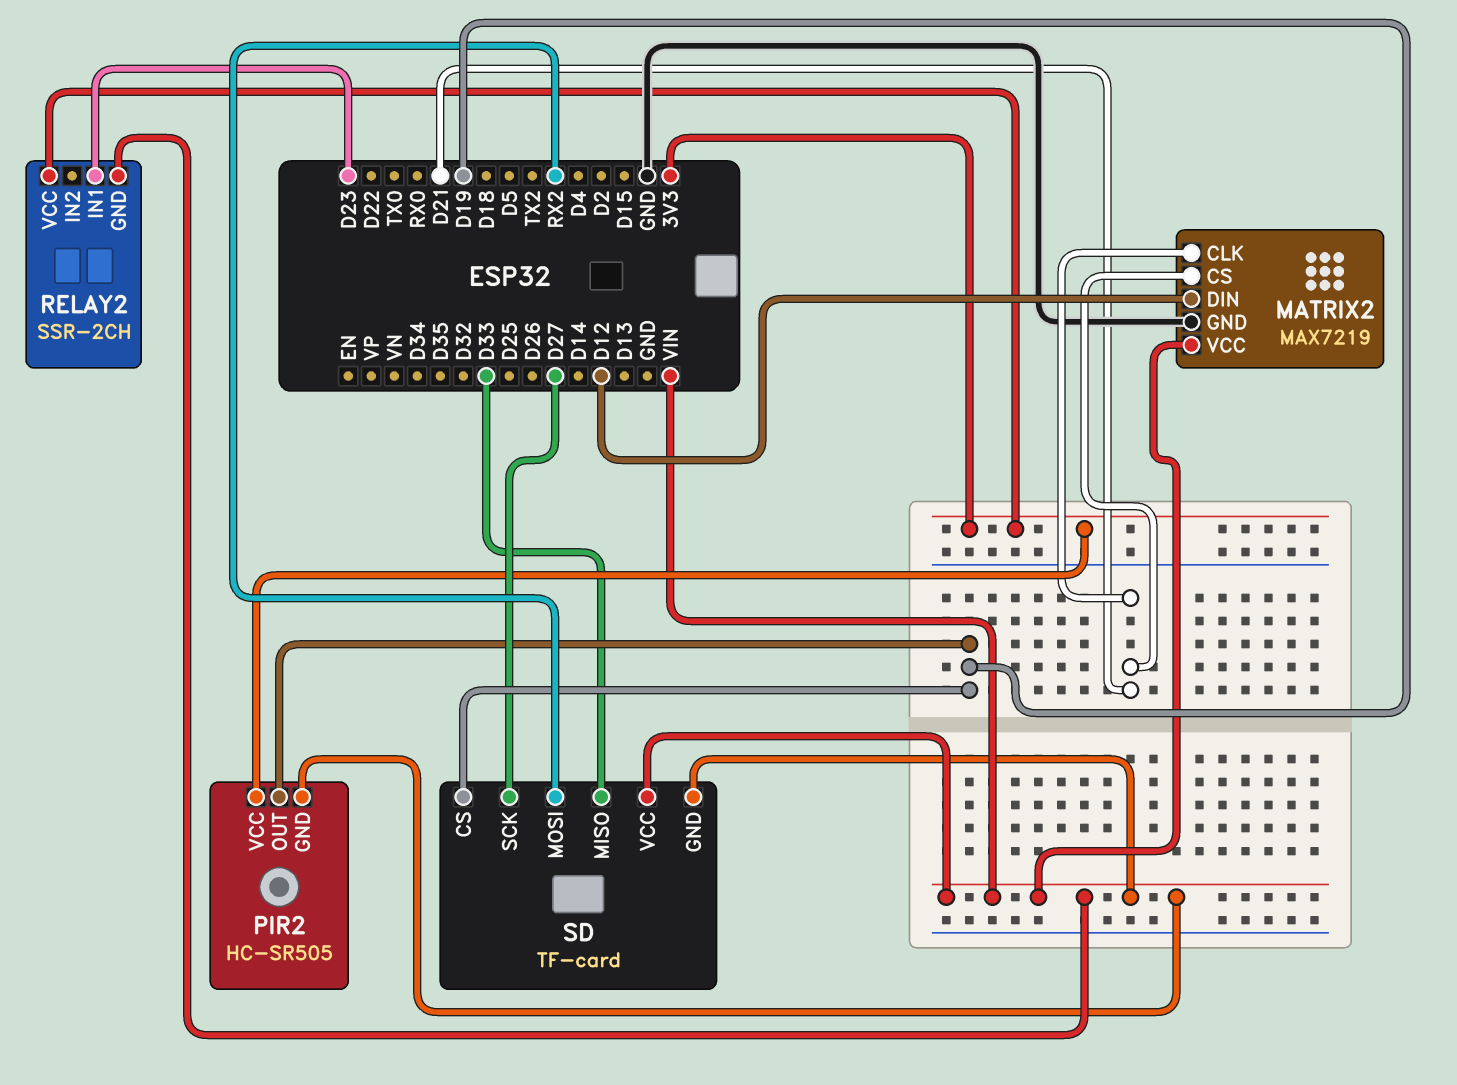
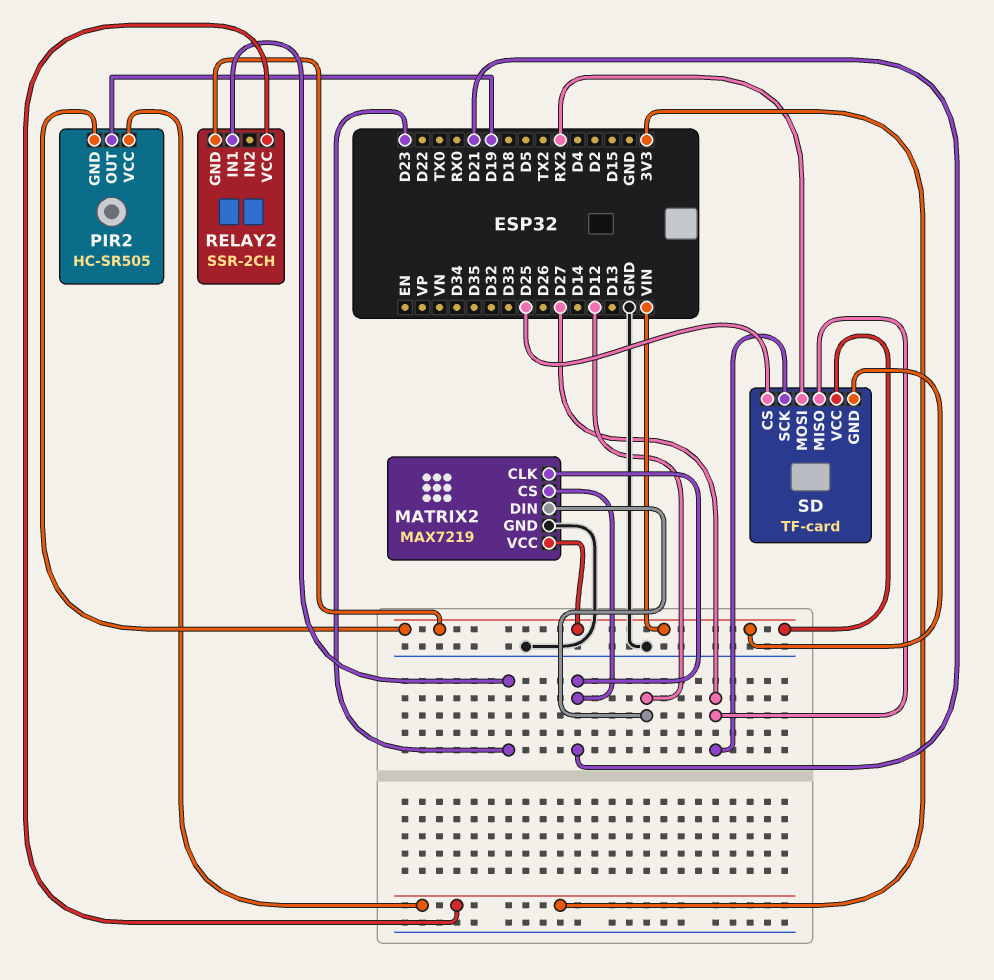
SD pin CS: D19 -> D25
SD pin MISO: D33 -> D27

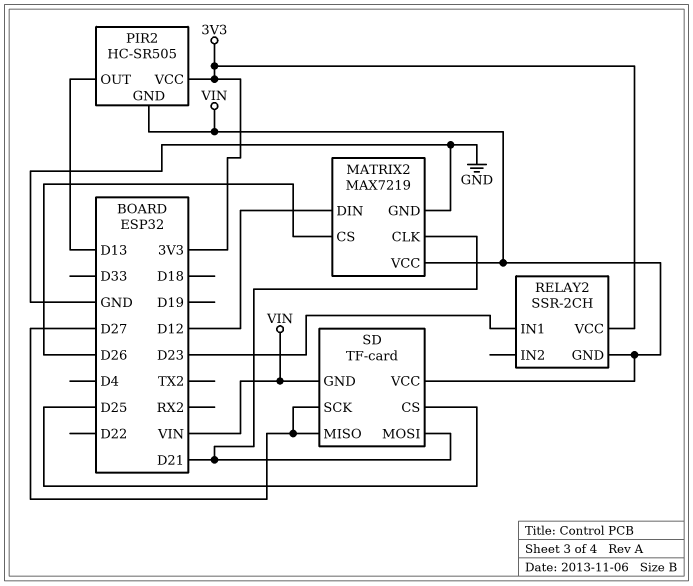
MATRIX2 pin CS: D21 -> D26
PIR2 pin OUT: D19 -> D13
SD pin MOSI: RX2 -> D21

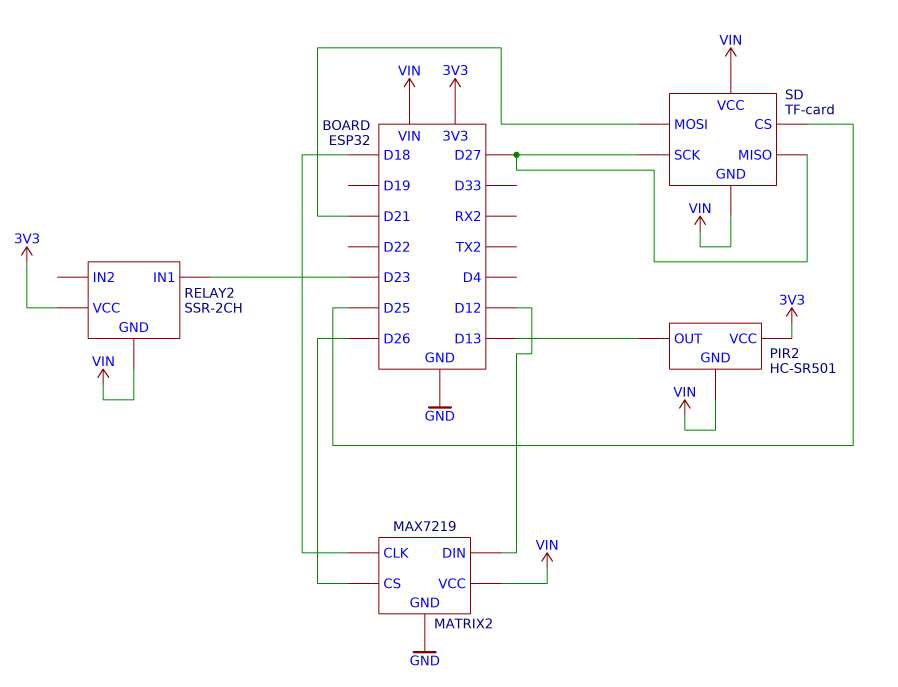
MATRIX2 pin CLK: D21 -> D18
PIR2: HC-SR505 -> HC-SR501

